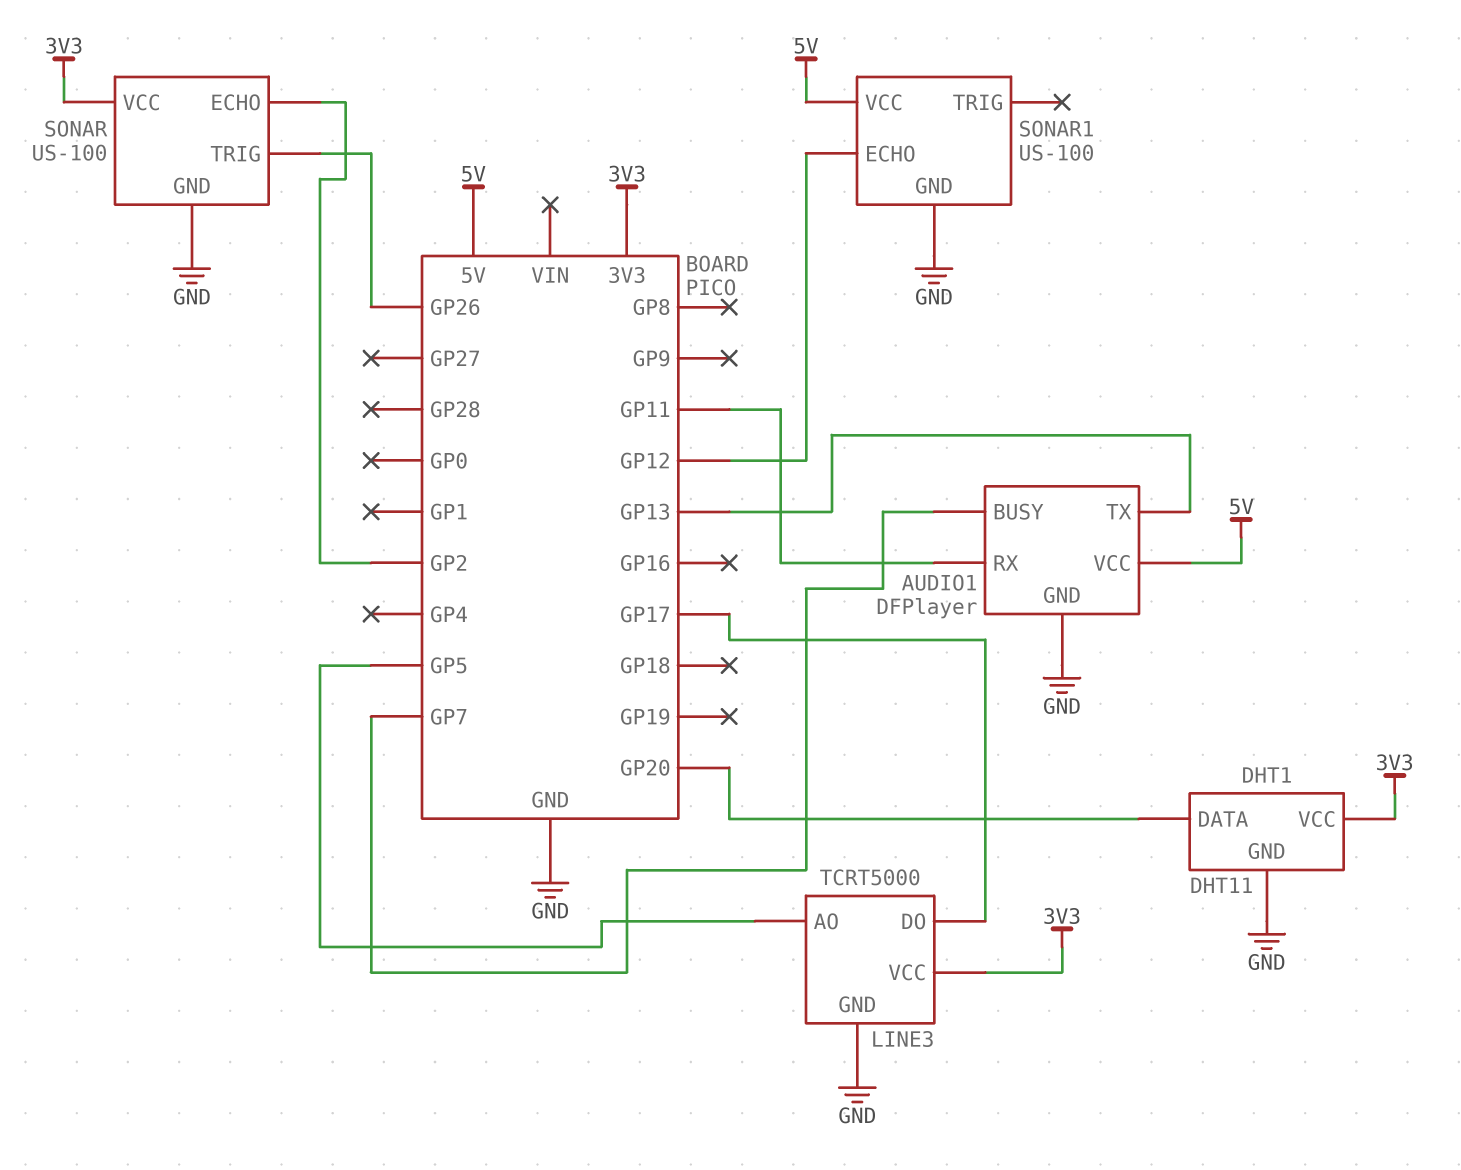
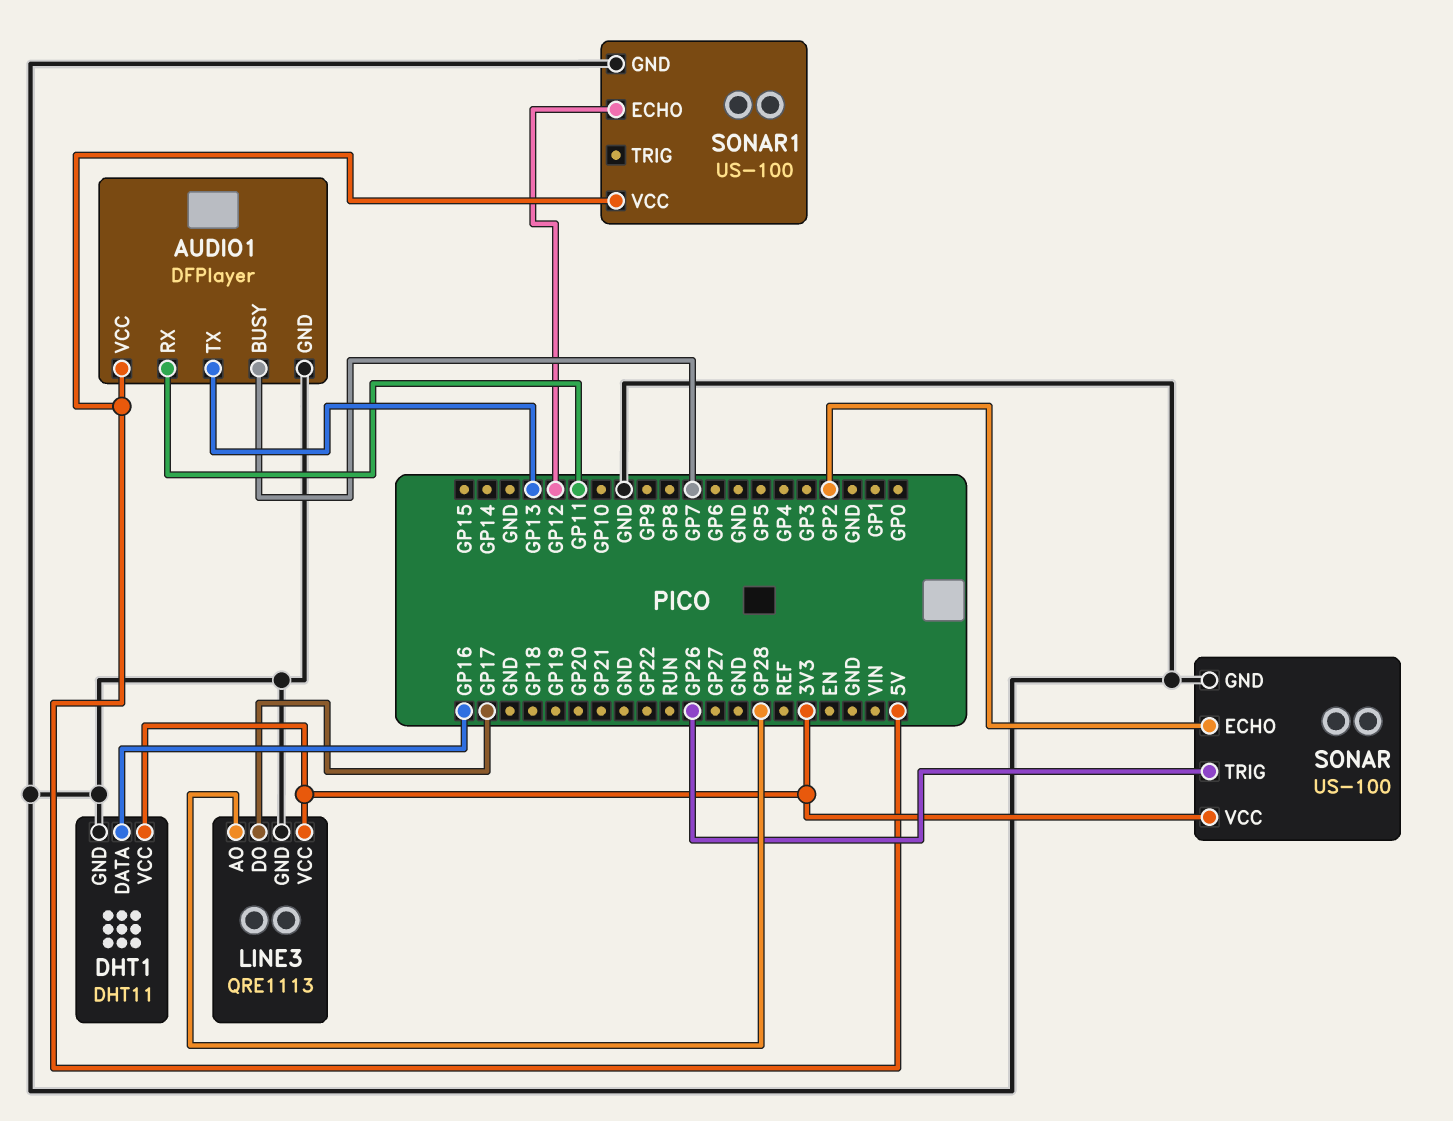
DHT1 pin DATA: GP20 -> GP16
LINE3: TCRT5000 -> QRE1113
LINE3 pin AO: GP5 -> GP28

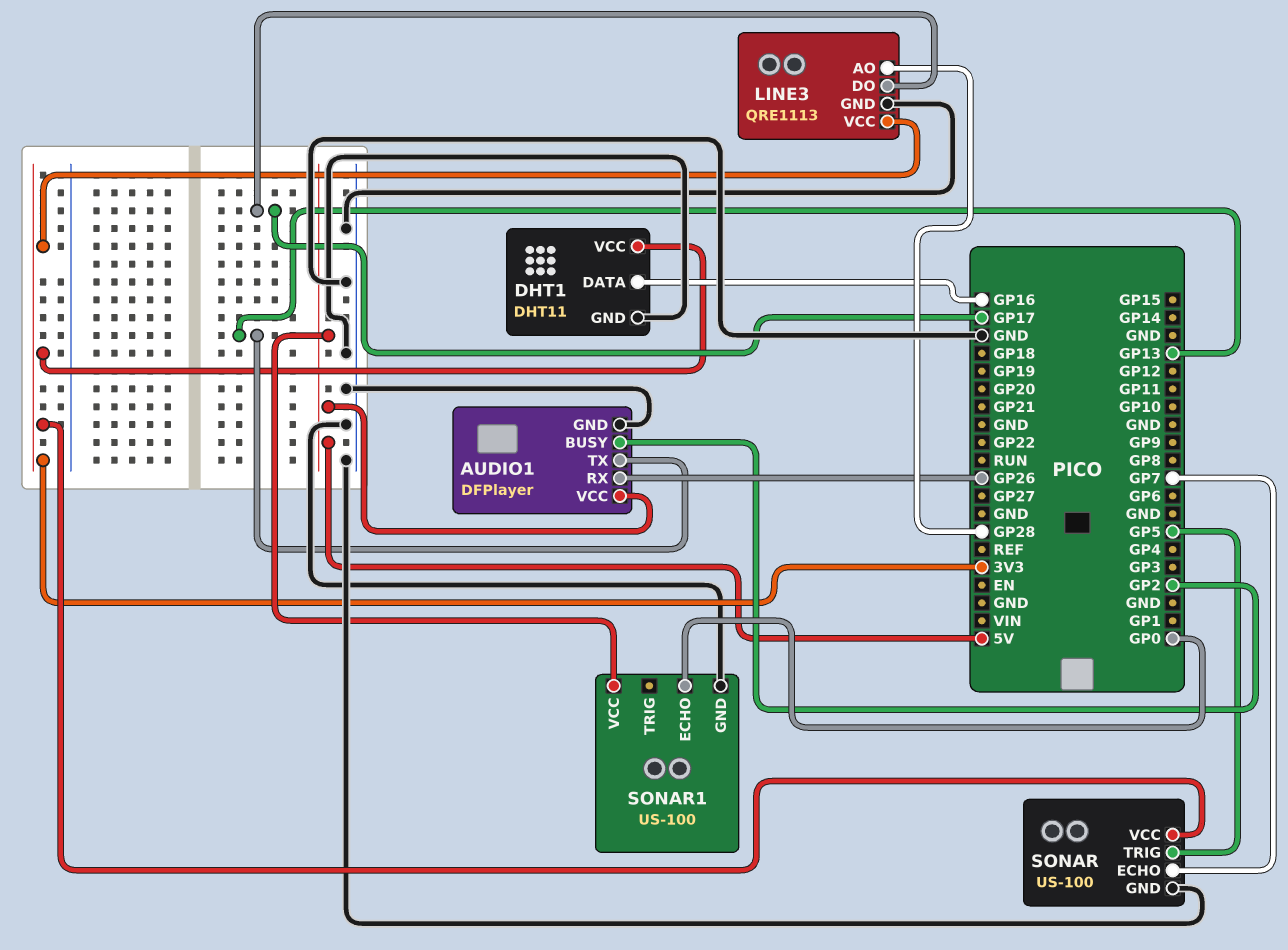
AUDIO1 pin BUSY: GP7 -> GP2
AUDIO1 pin RX: GP11 -> GP26
SONAR pin ECHO: GP2 -> GP7
SONAR pin TRIG: GP26 -> GP5
SONAR1 pin ECHO: GP12 -> GP0

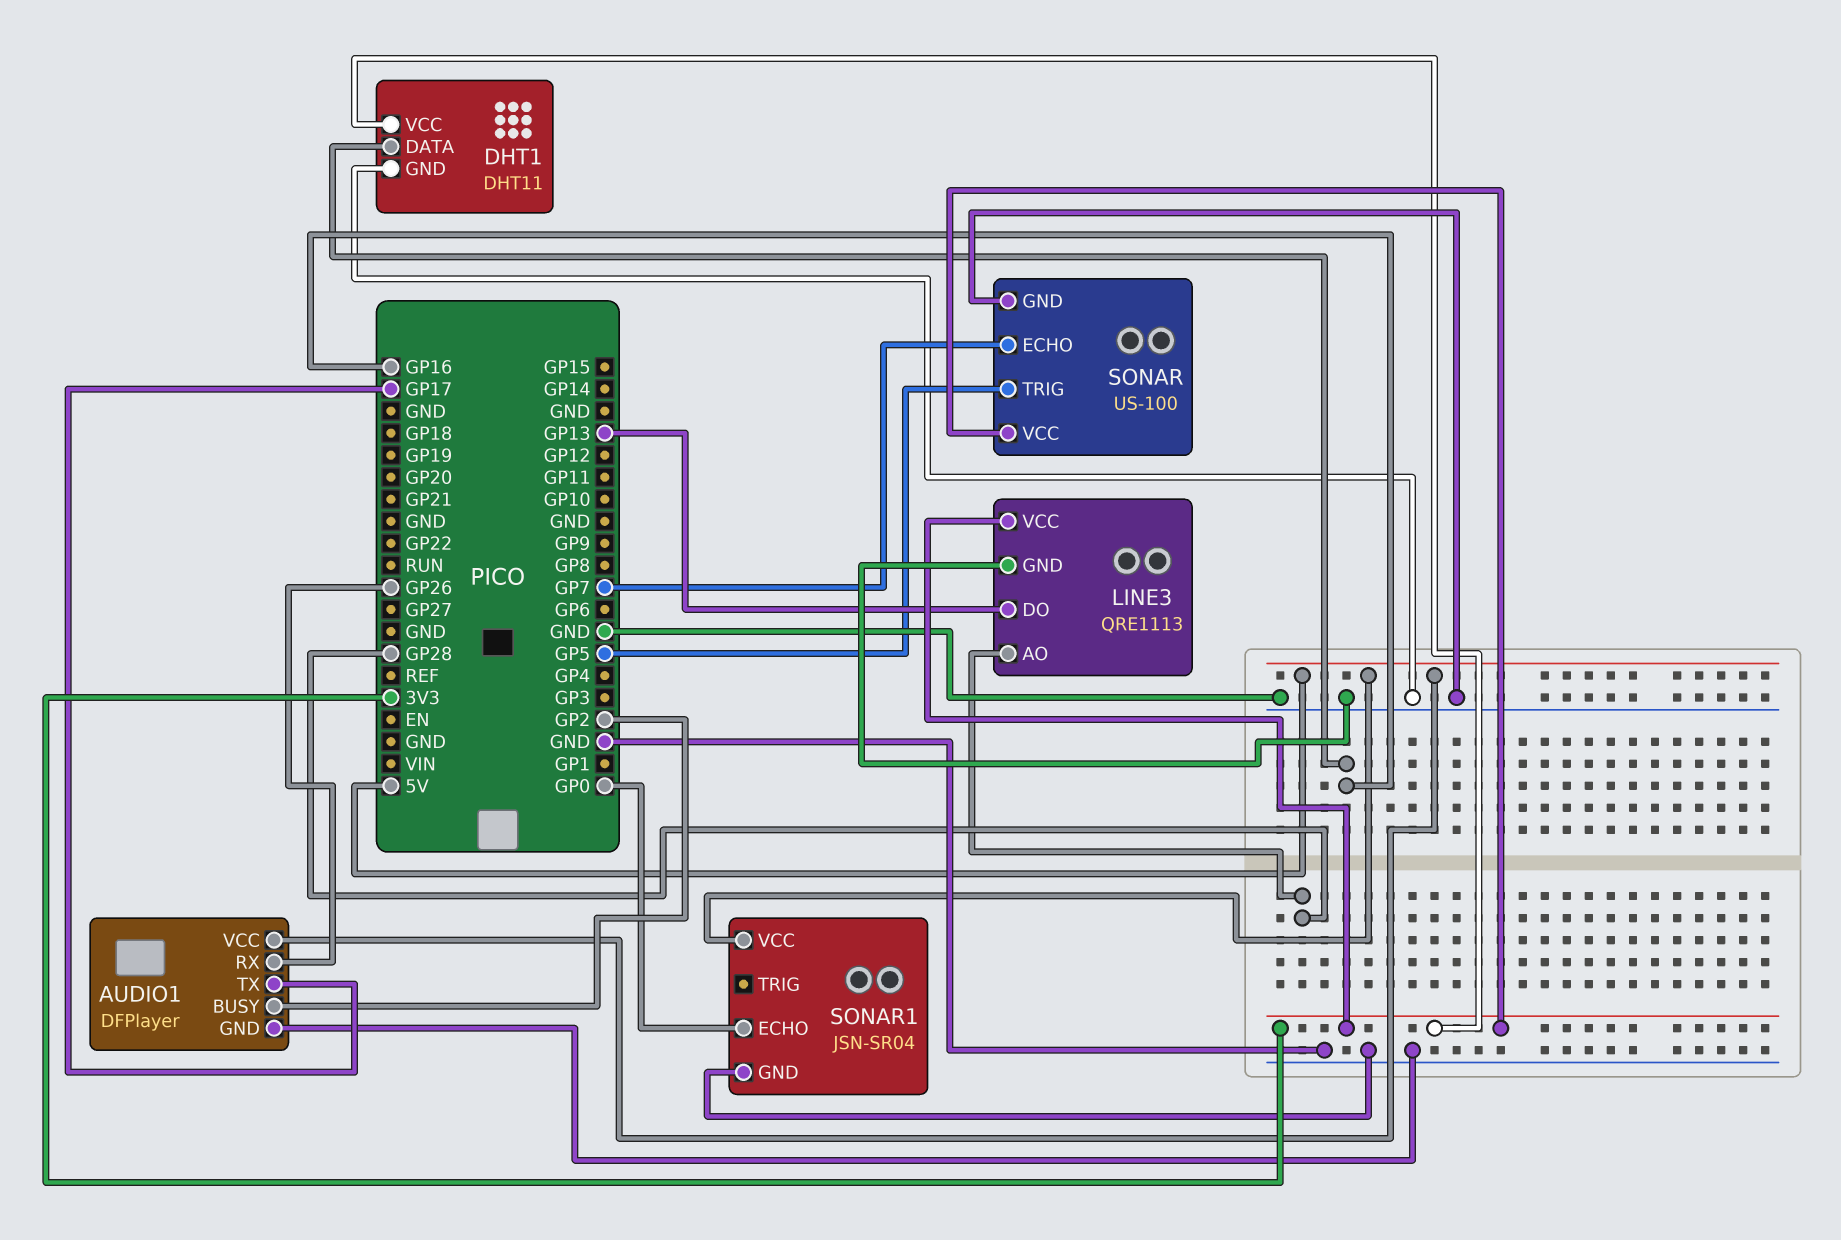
AUDIO1 pin TX: GP13 -> GP17
LINE3 pin DO: GP17 -> GP13
SONAR1: US-100 -> JSN-SR04

